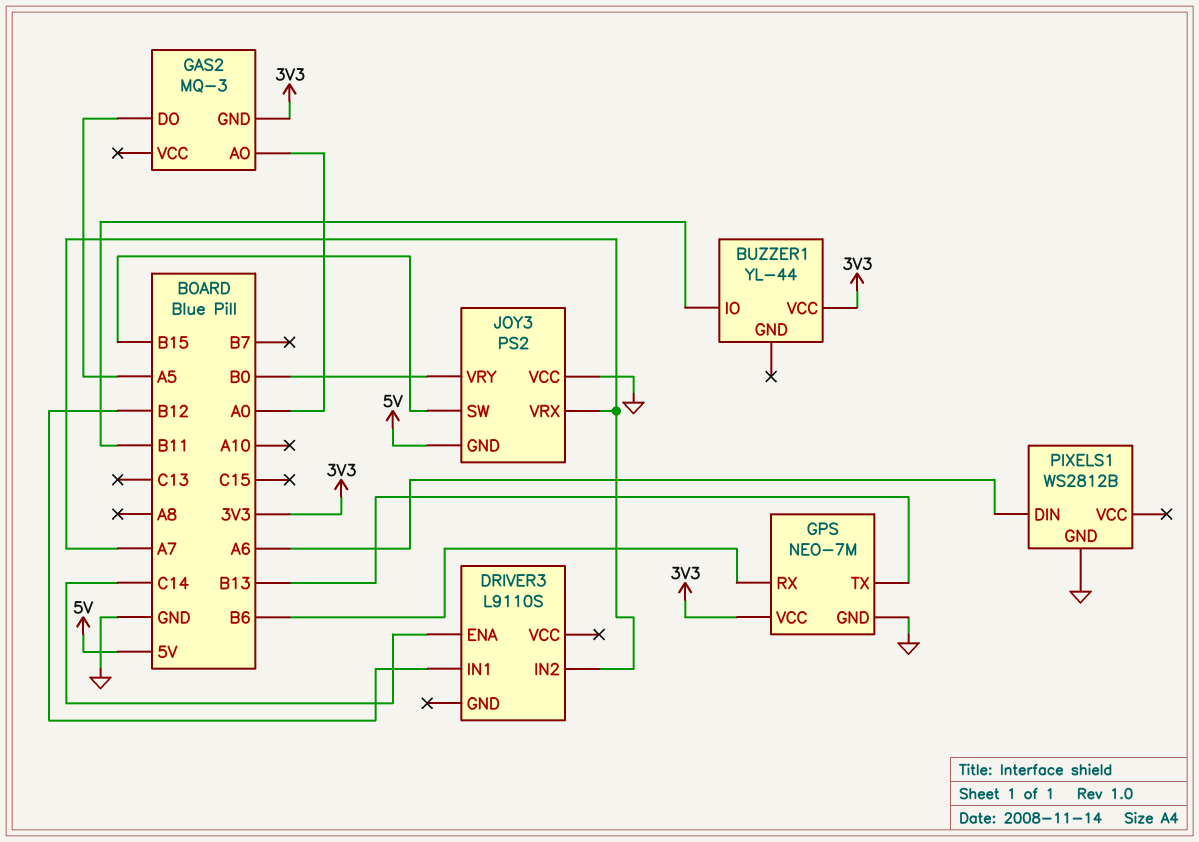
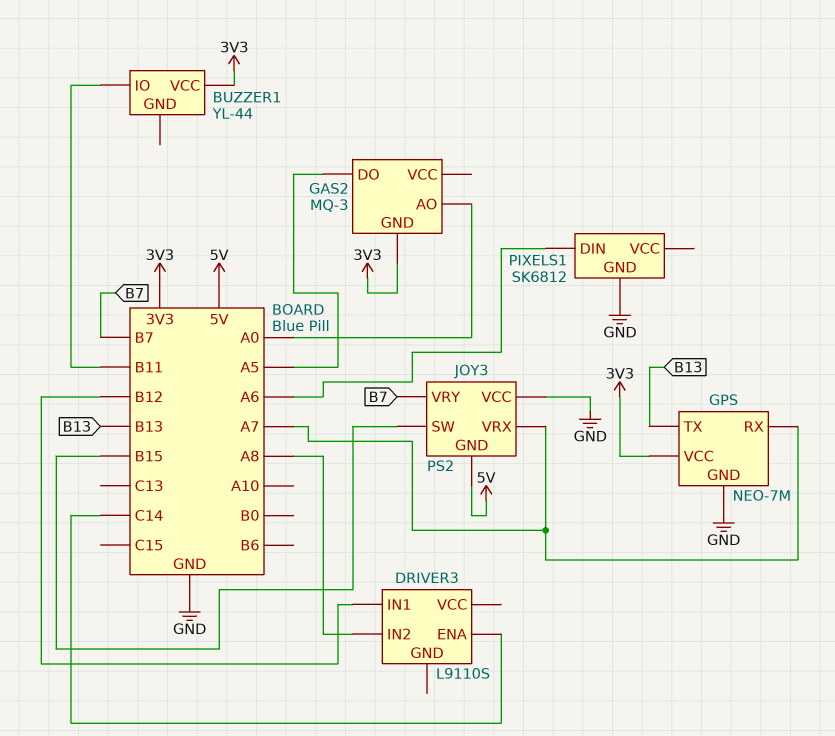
DRIVER3 pin IN2: A7 -> A8
GPS pin RX: B6 -> A7
JOY3 pin VRY: B0 -> B7
PIXELS1: WS2812B -> SK6812

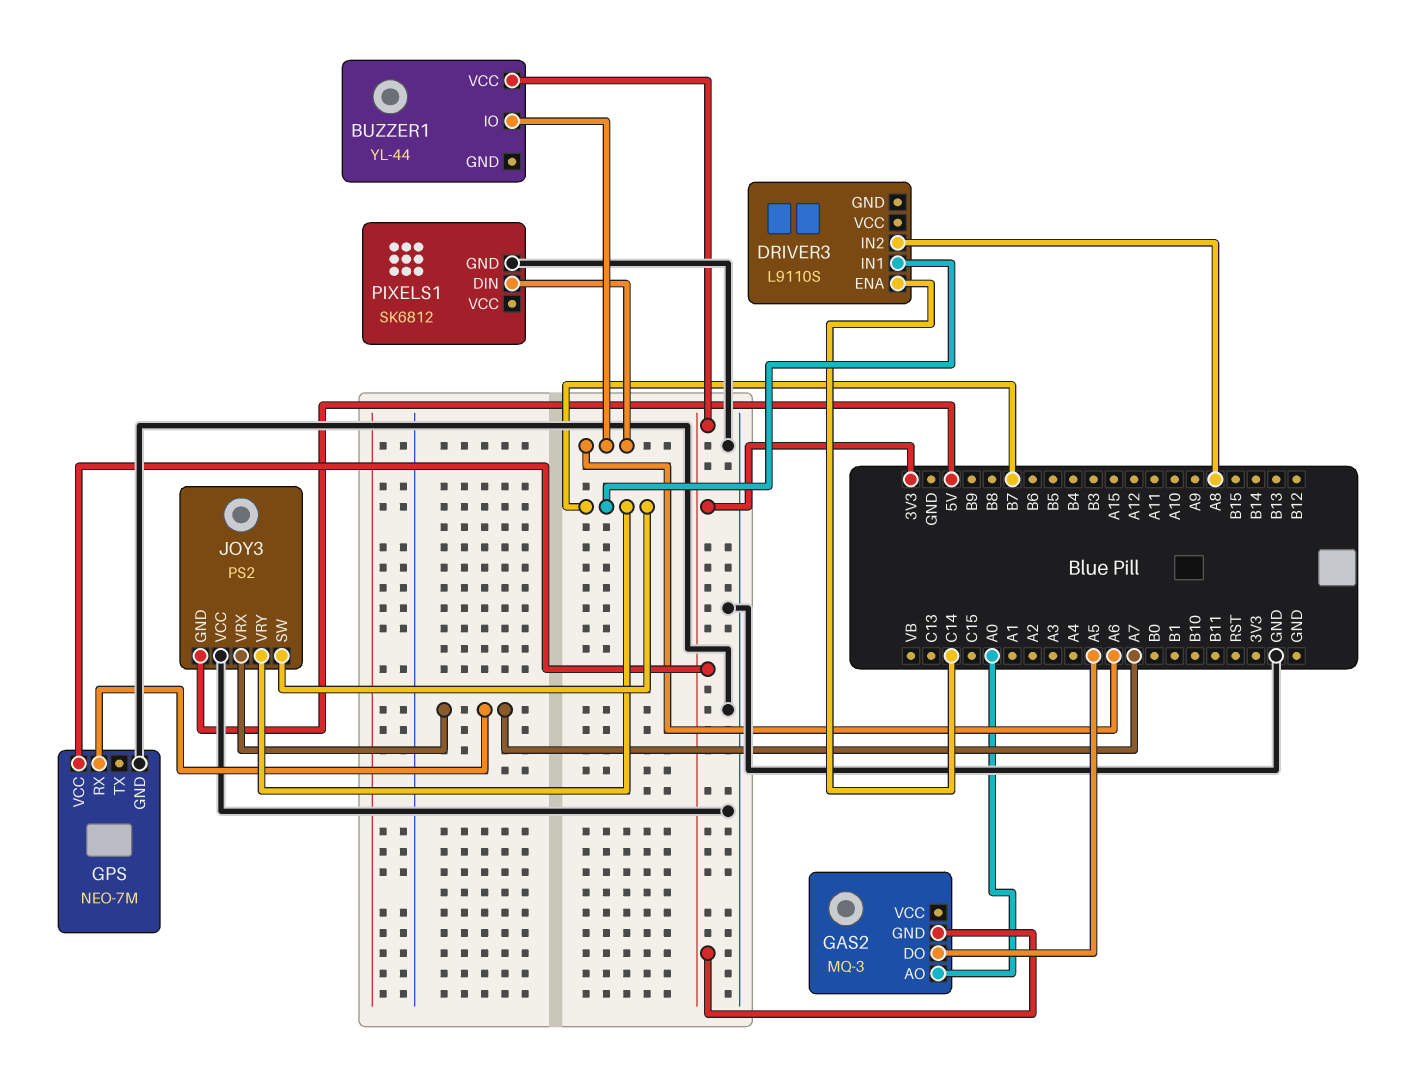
BUZZER1 pin IO: B11 -> A6
DRIVER3 pin IN1: B12 -> B7
GPS pin TX: B13 -> none
JOY3 pin SW: B15 -> B7

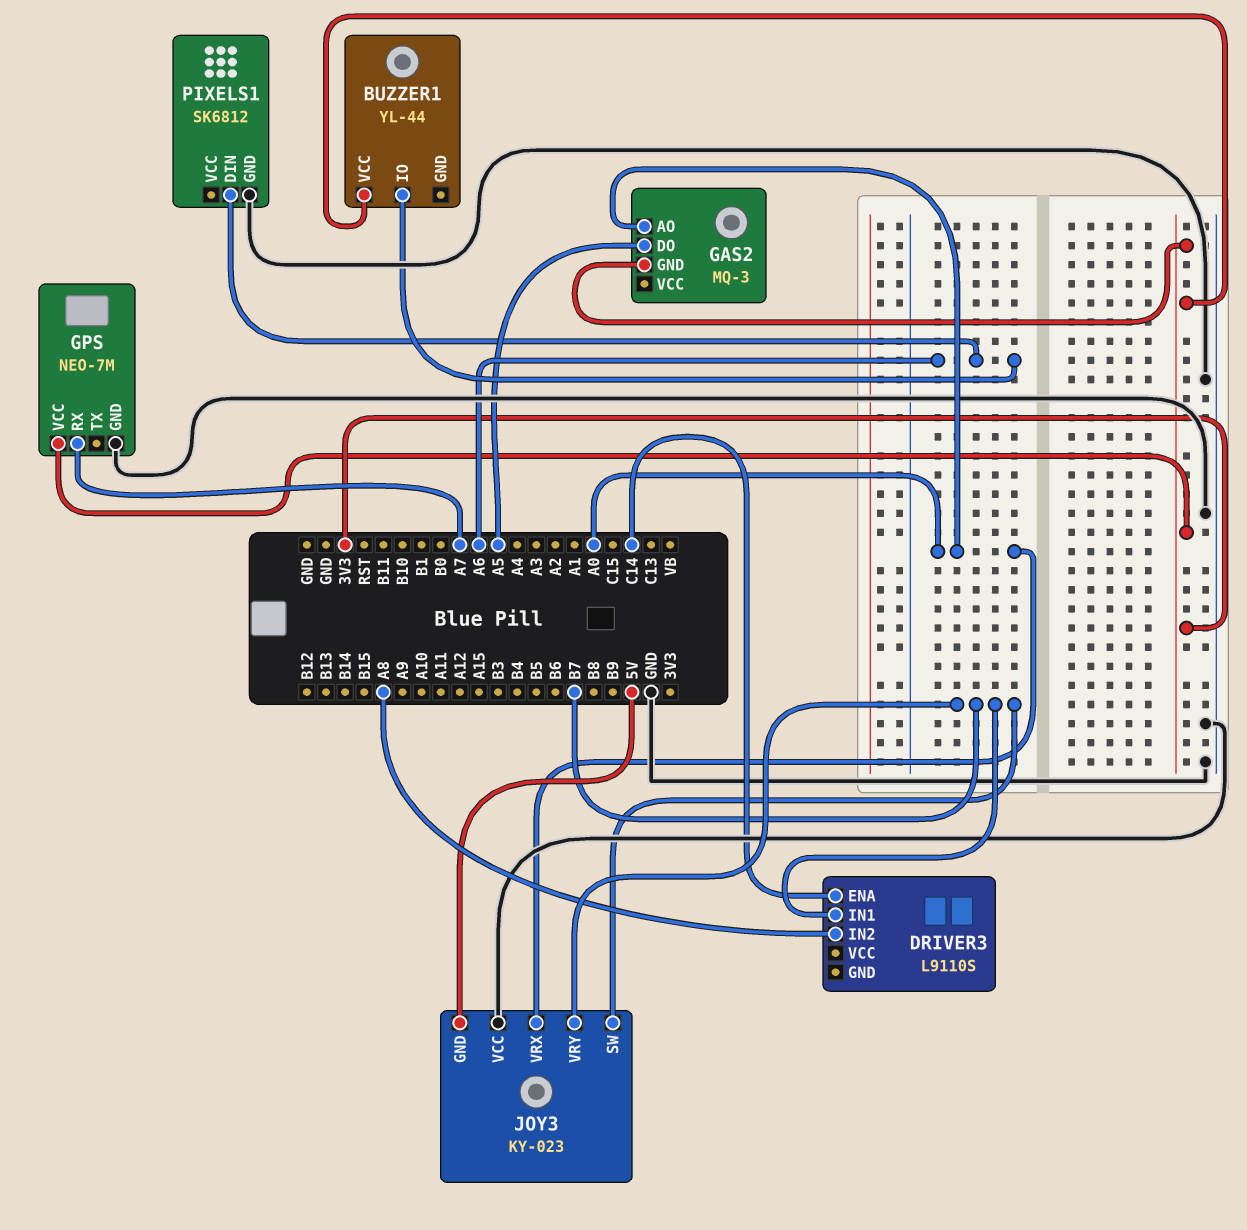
JOY3: PS2 -> KY-023
JOY3 pin VRX: A7 -> A0

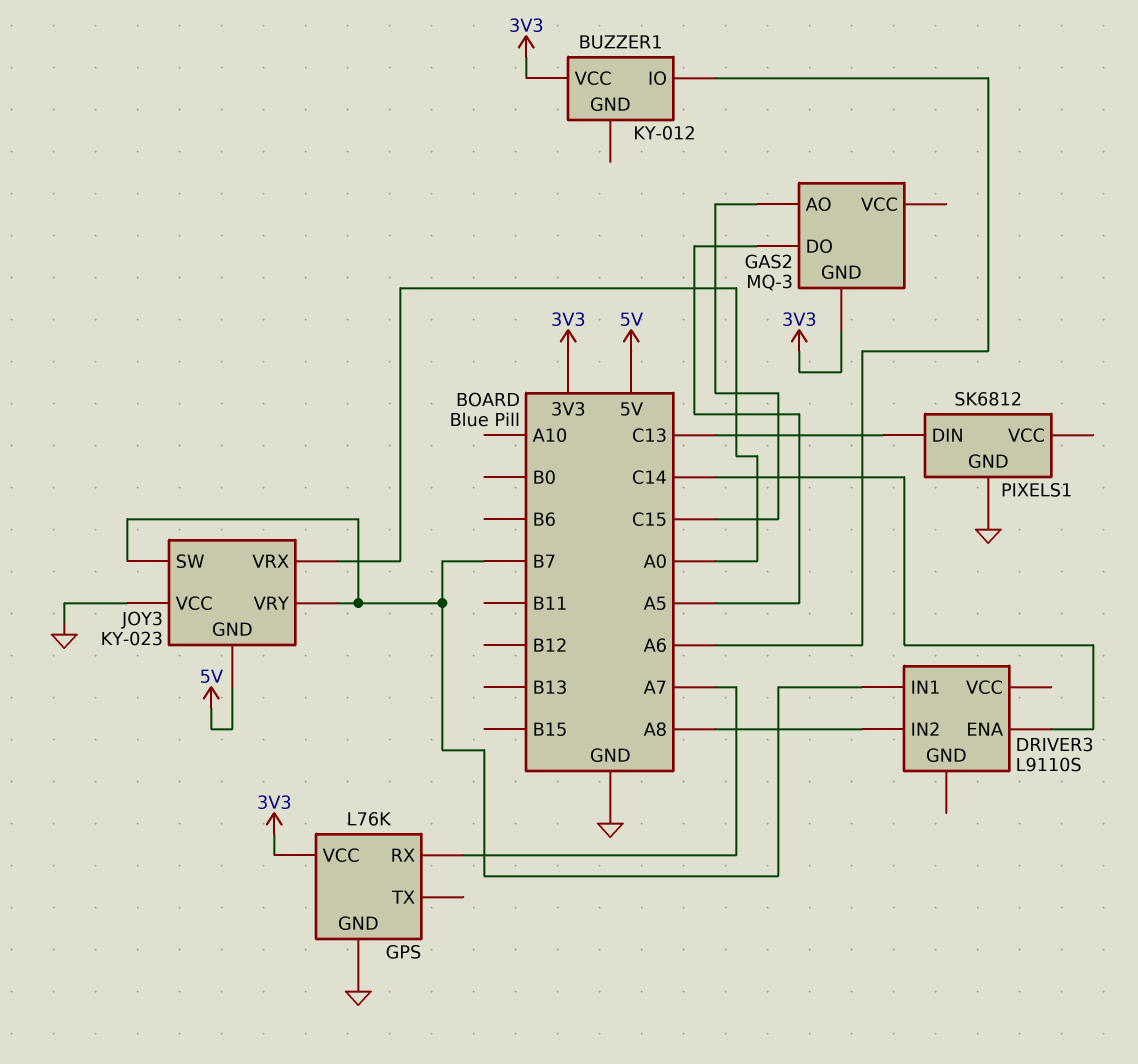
BUZZER1: YL-44 -> KY-012
GAS2 pin AO: A0 -> C15
GPS: NEO-7M -> L76K
PIXELS1 pin DIN: A6 -> C13

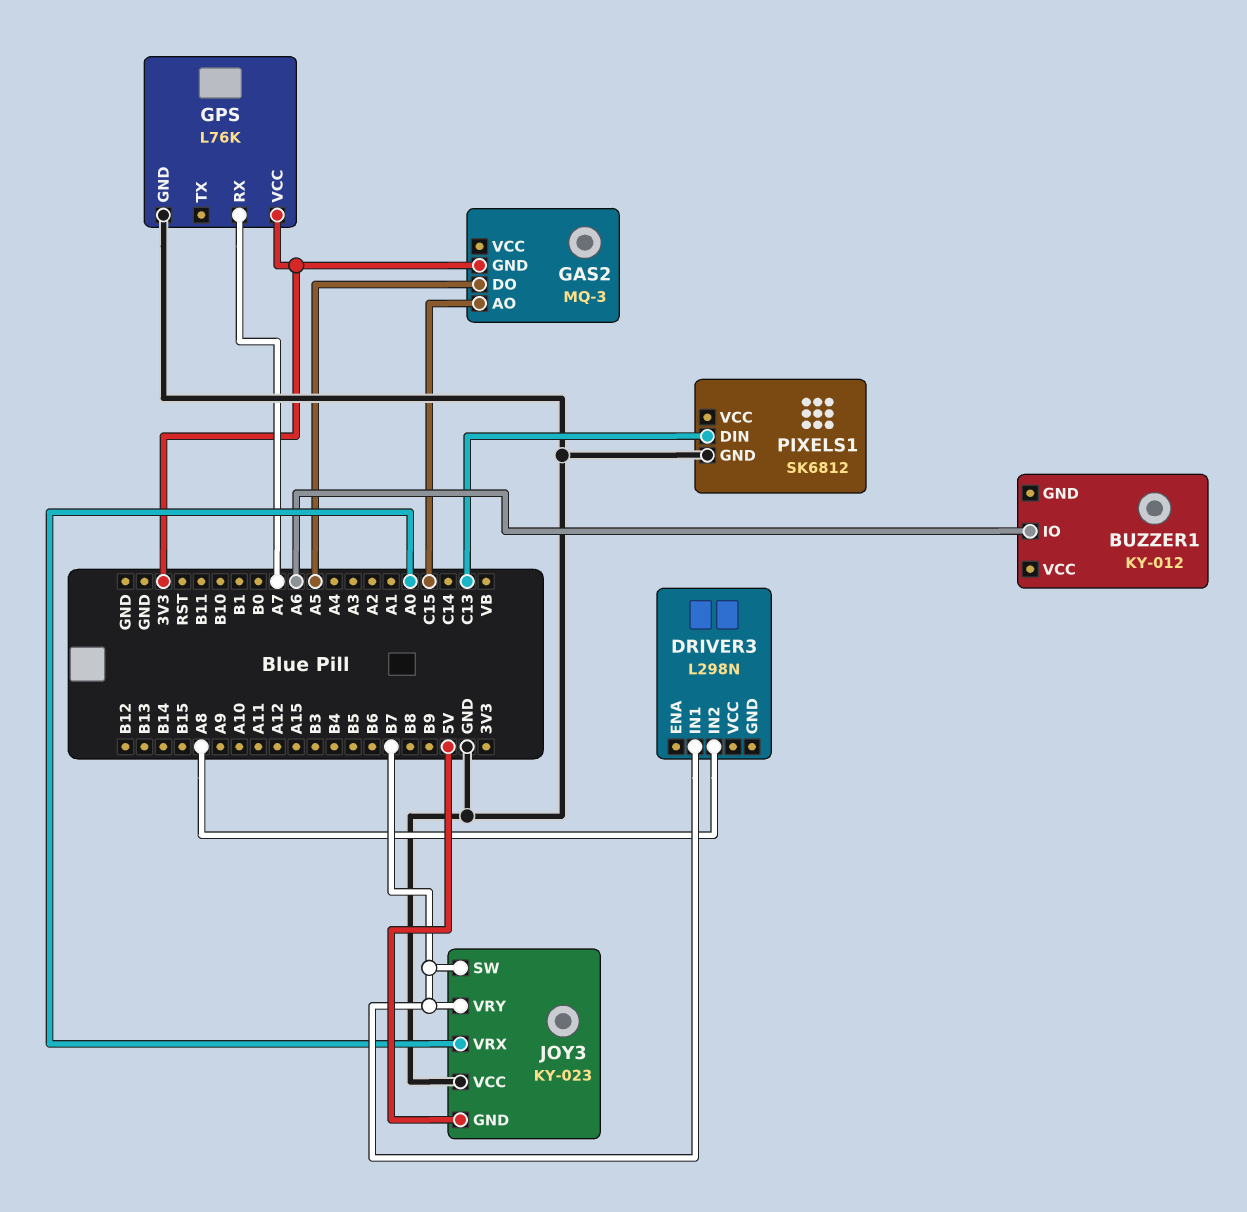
BUZZER1 pin VCC: 3V3 -> none
DRIVER3: L9110S -> L298N
DRIVER3 pin ENA: C14 -> none

